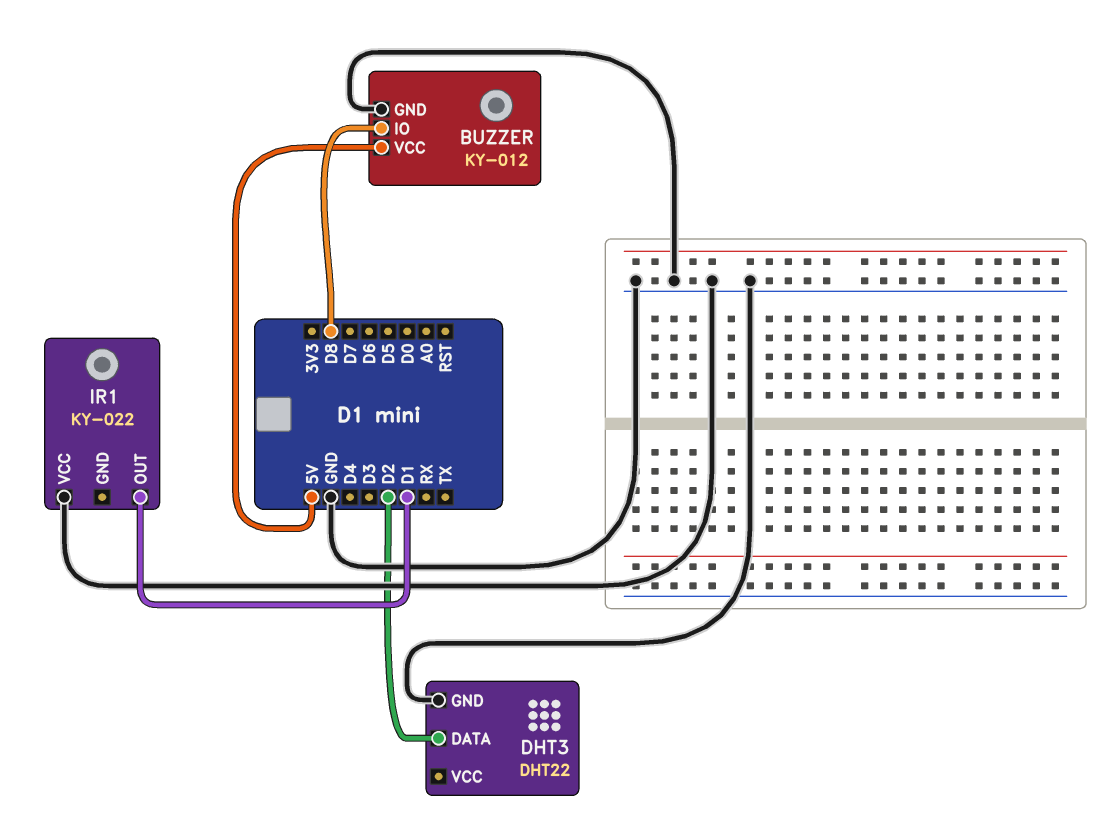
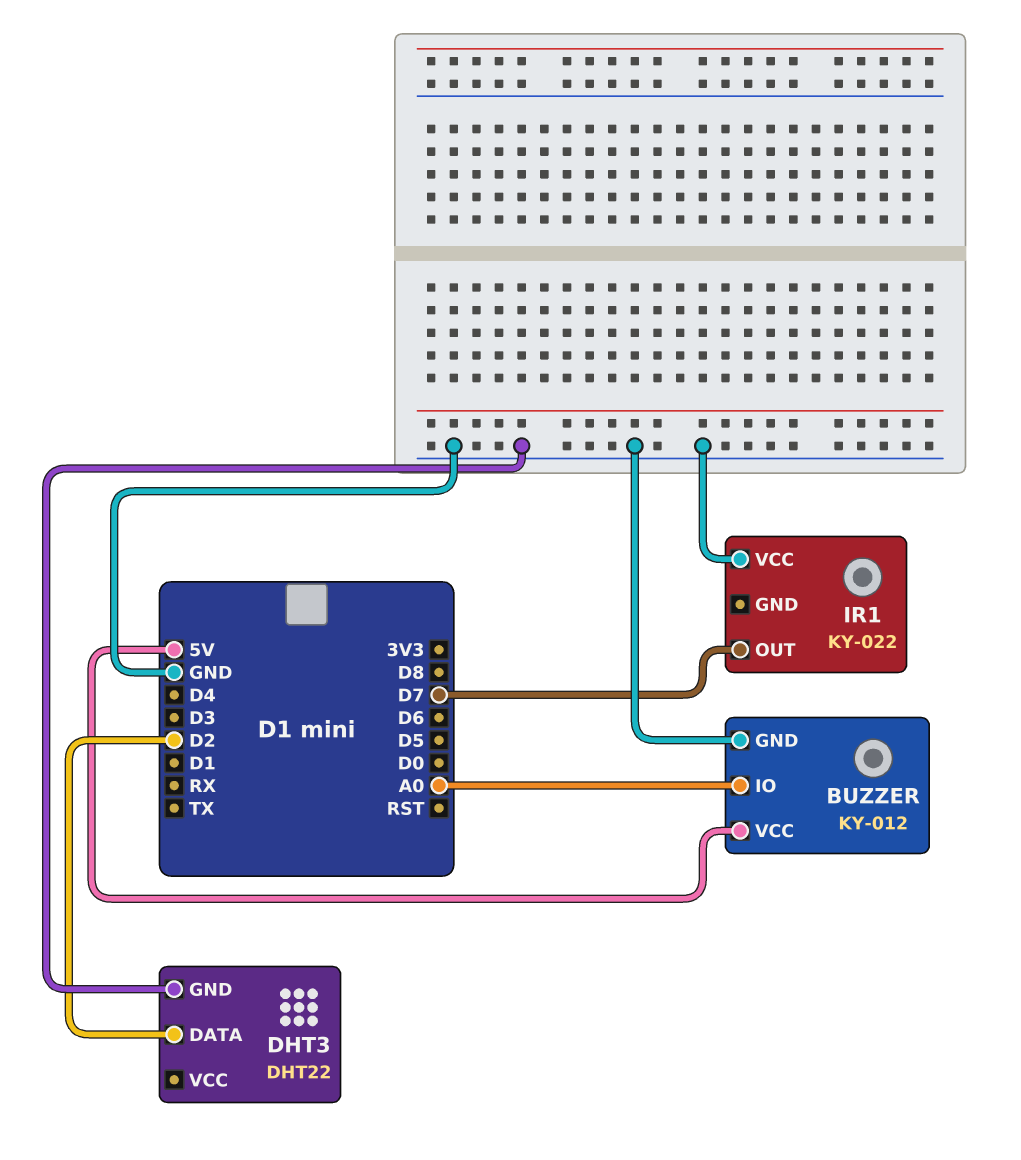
BUZZER pin IO: D8 -> A0
IR1 pin OUT: D1 -> D7

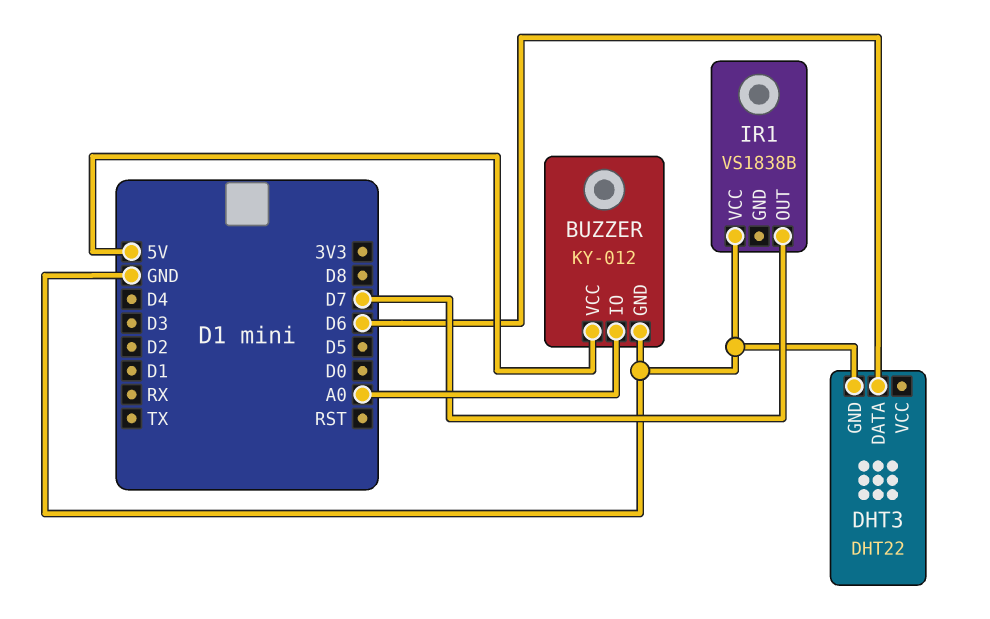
DHT3 pin DATA: D2 -> D6
IR1: KY-022 -> VS1838B

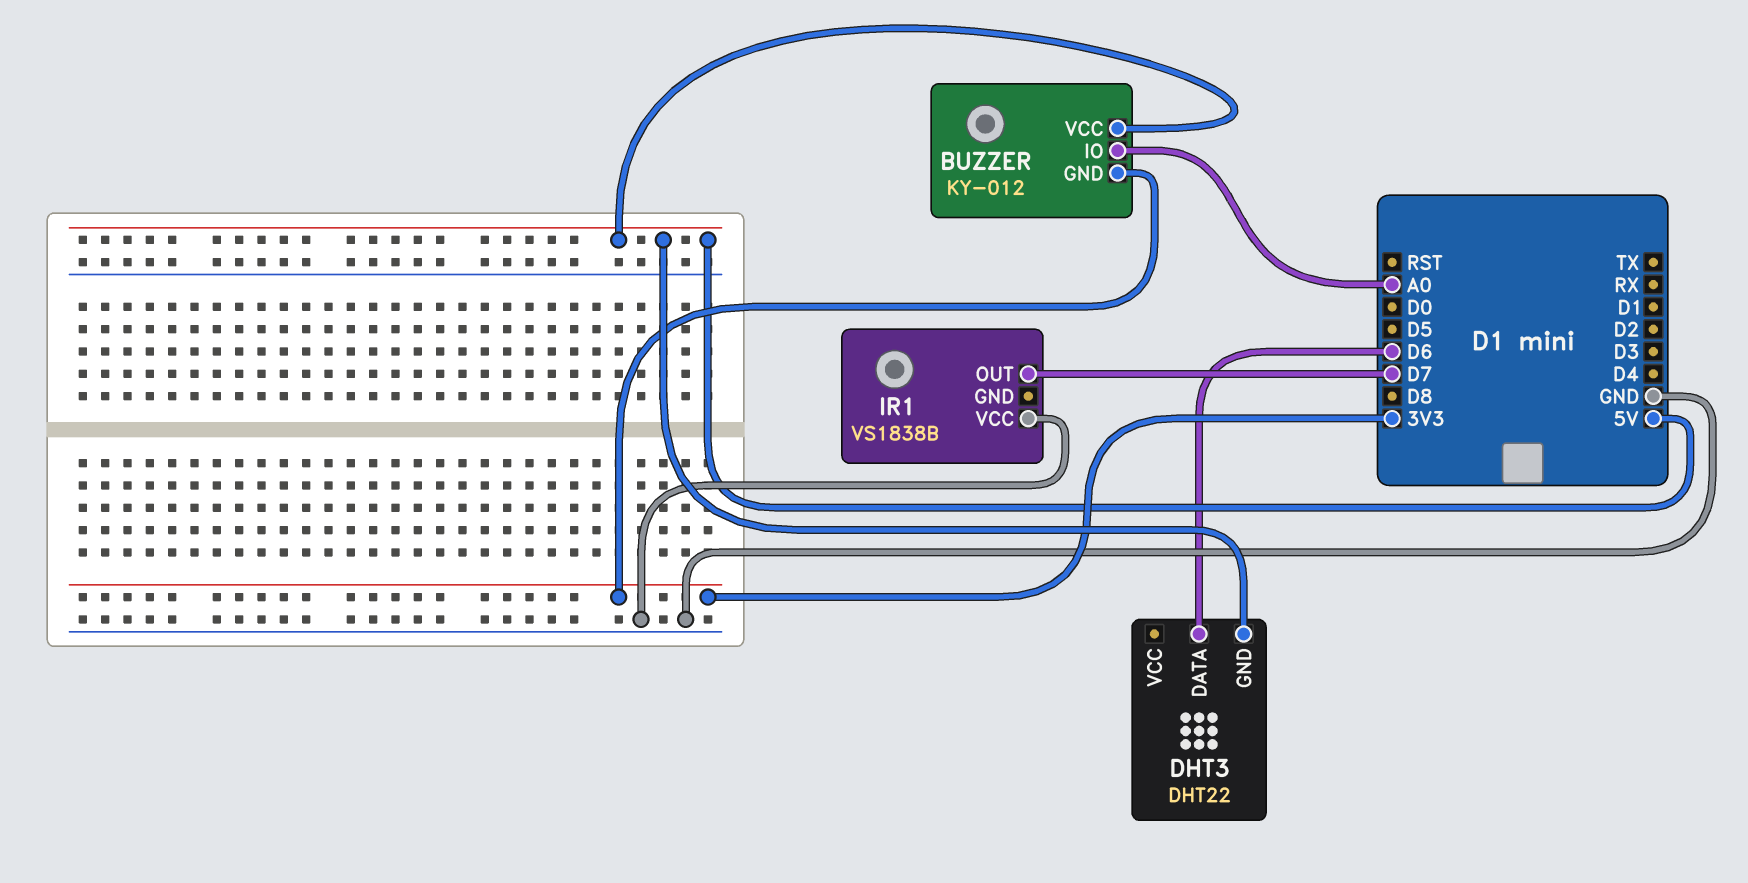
BUZZER pin GND: GND -> 3V3
DHT3 pin GND: GND -> 5V

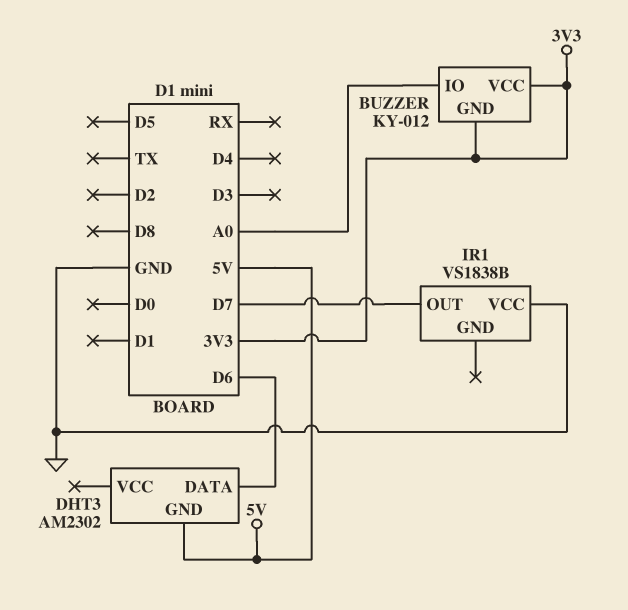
BUZZER pin VCC: 5V -> 3V3
DHT3: DHT22 -> AM2302

